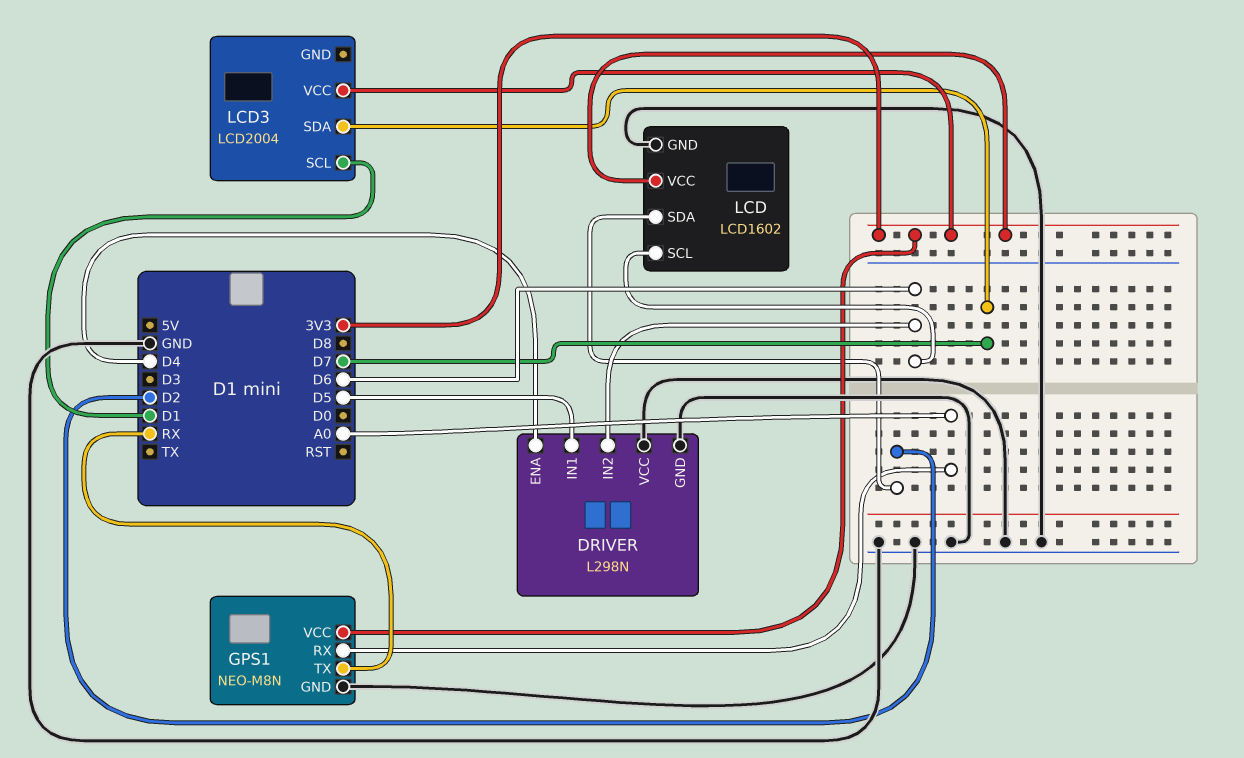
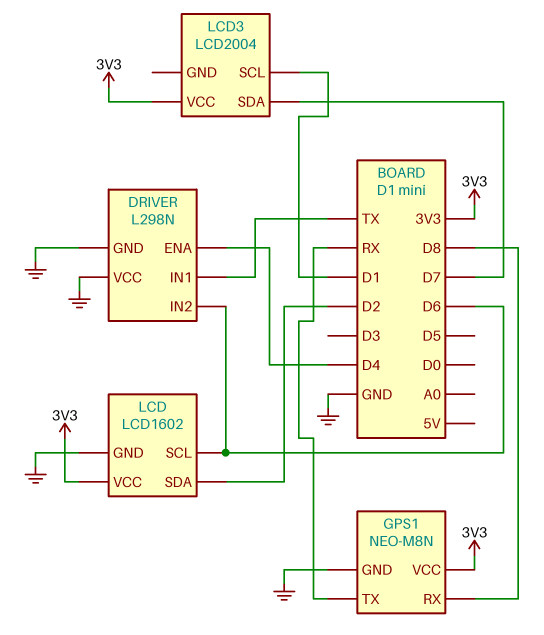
DRIVER pin IN1: D5 -> TX
GPS1 pin RX: A0 -> D8

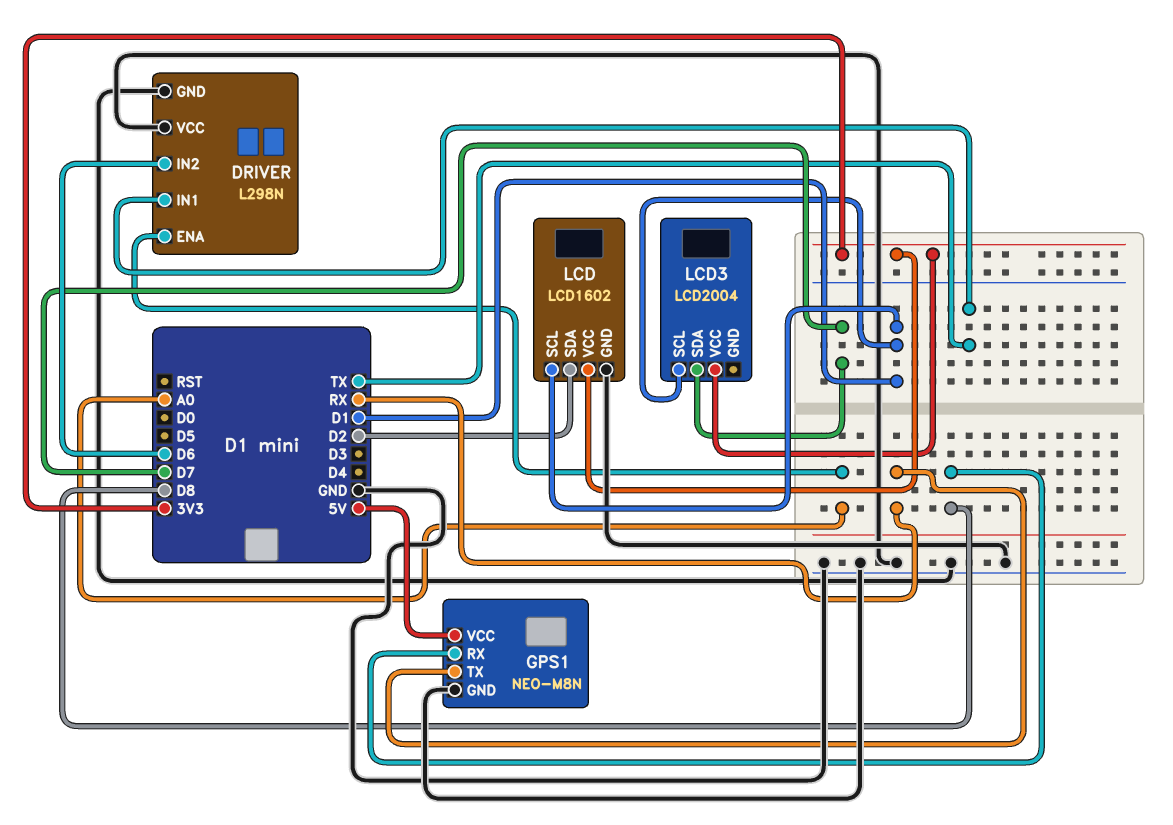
DRIVER pin ENA: D4 -> A0
GPS1 pin VCC: 3V3 -> 5V
LCD pin SCL: D6 -> D1

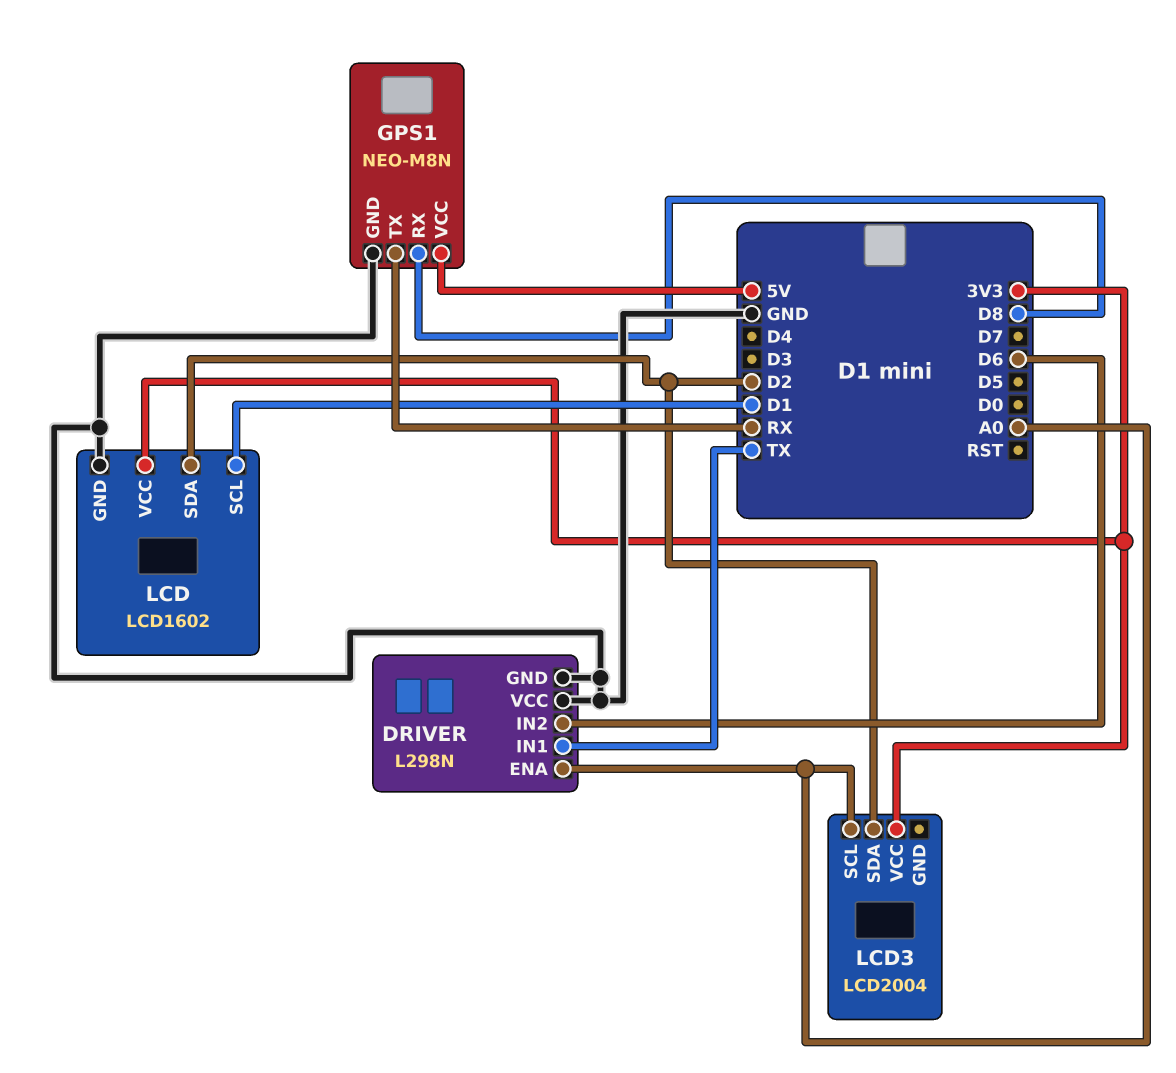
LCD3 pin SCL: D1 -> A0
LCD3 pin SDA: D7 -> D2

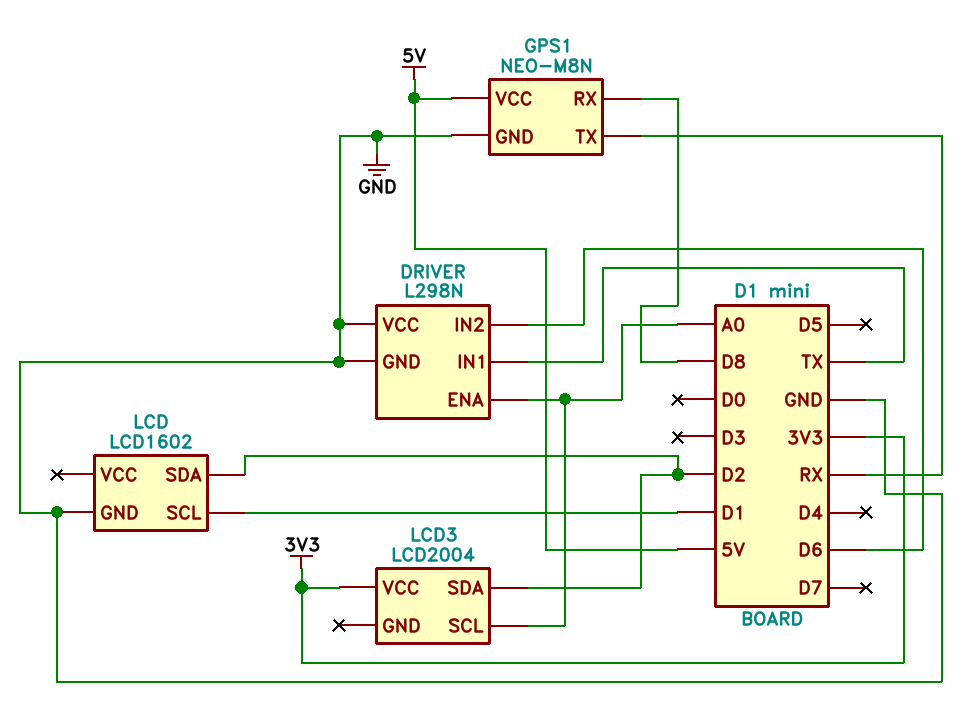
LCD pin VCC: 3V3 -> none

